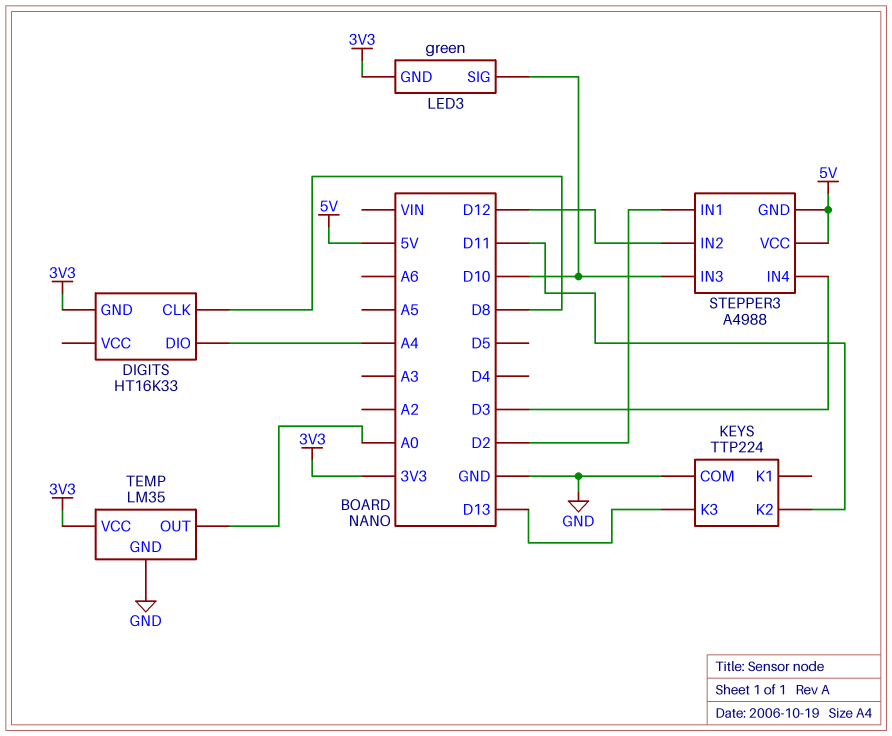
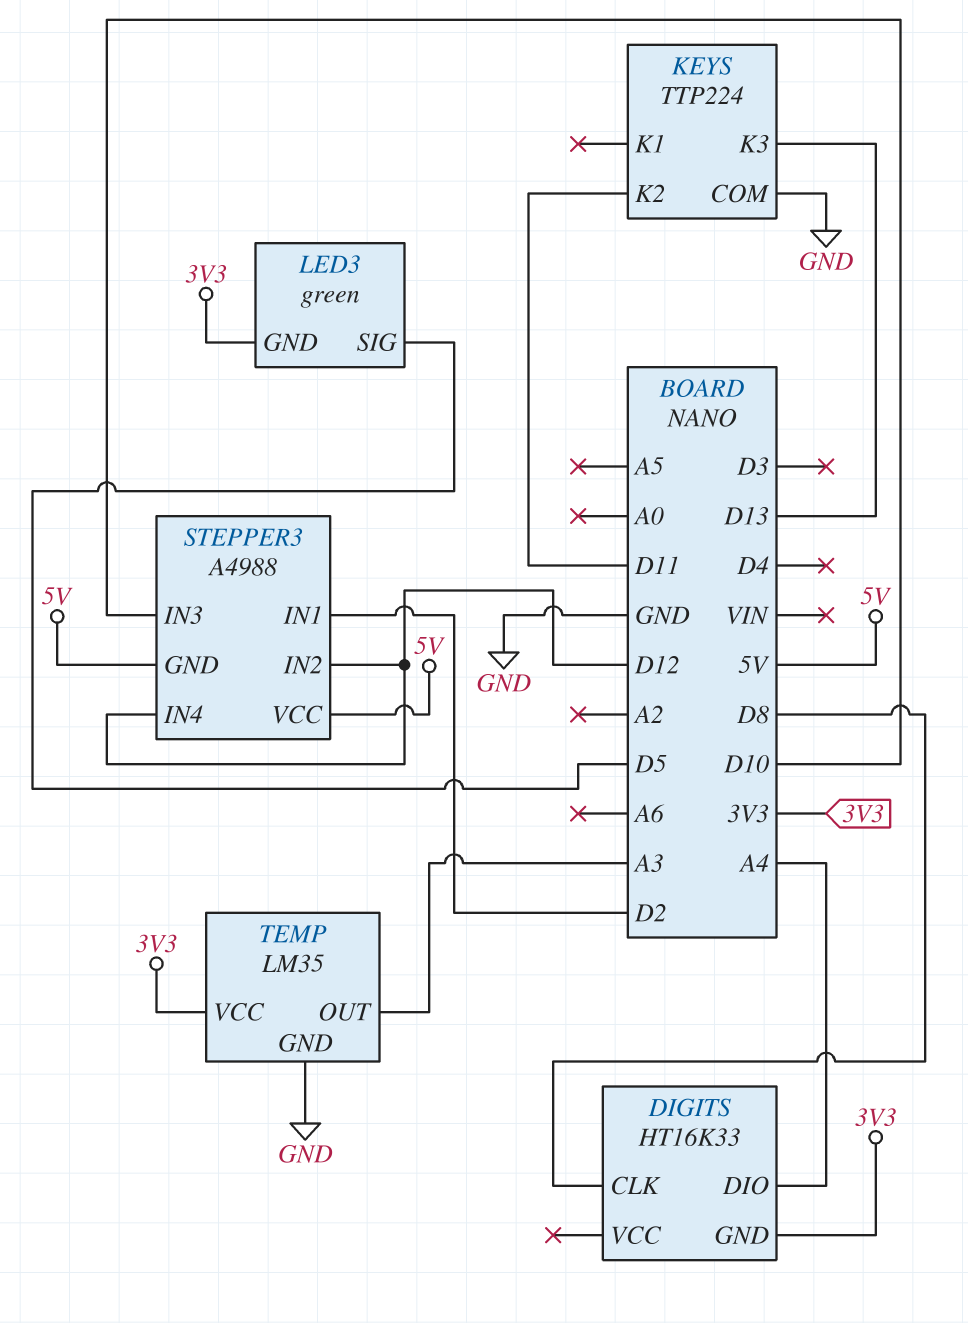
LED3 pin SIG: D10 -> D5
STEPPER3 pin IN4: D3 -> D12
TEMP pin OUT: A0 -> A3

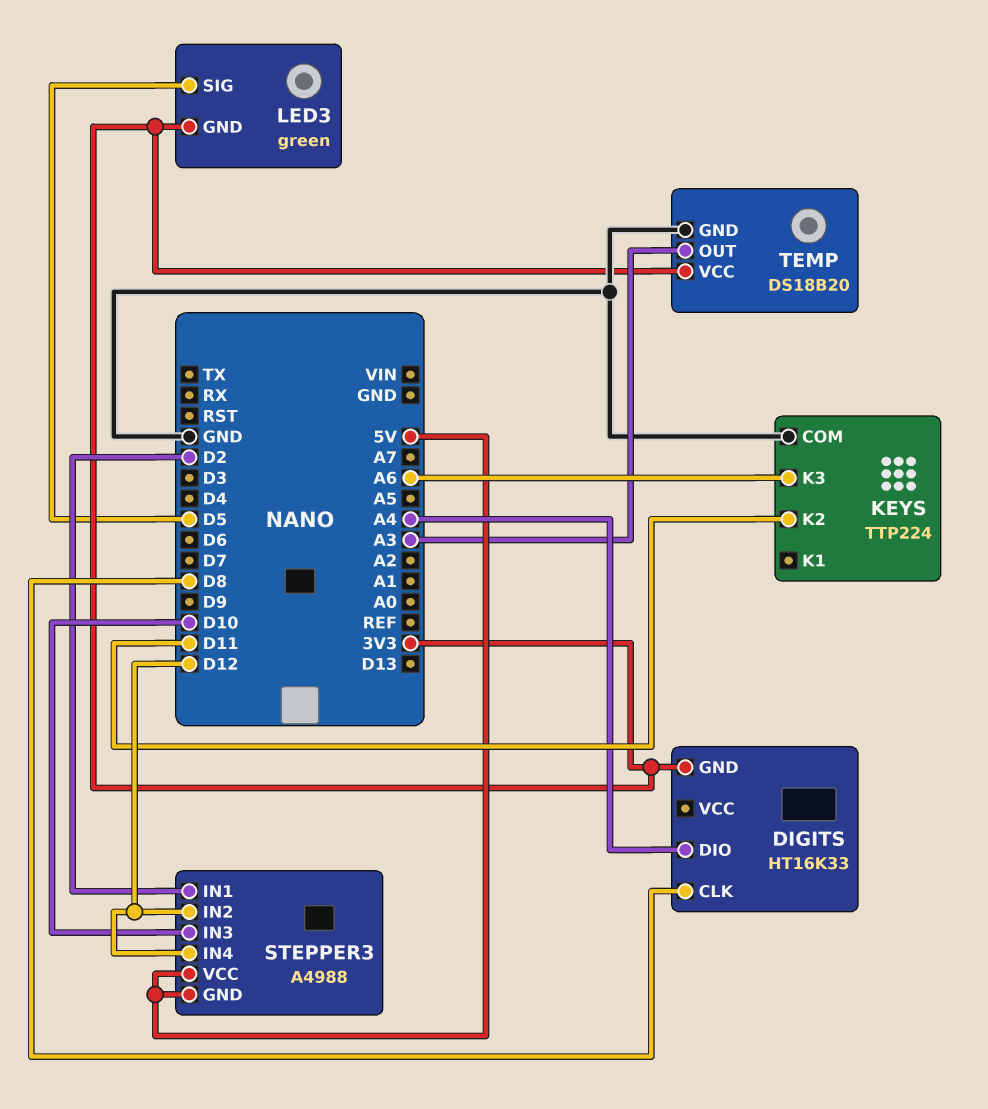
KEYS pin K3: D13 -> A6
TEMP: LM35 -> DS18B20

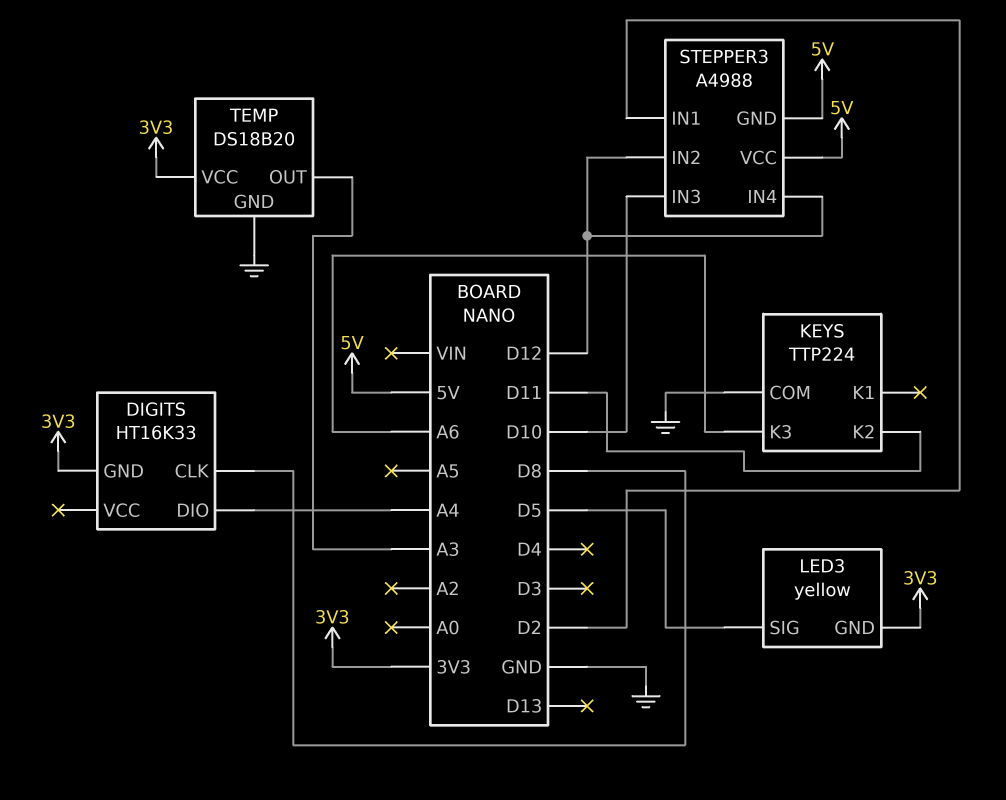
LED3: green -> yellow

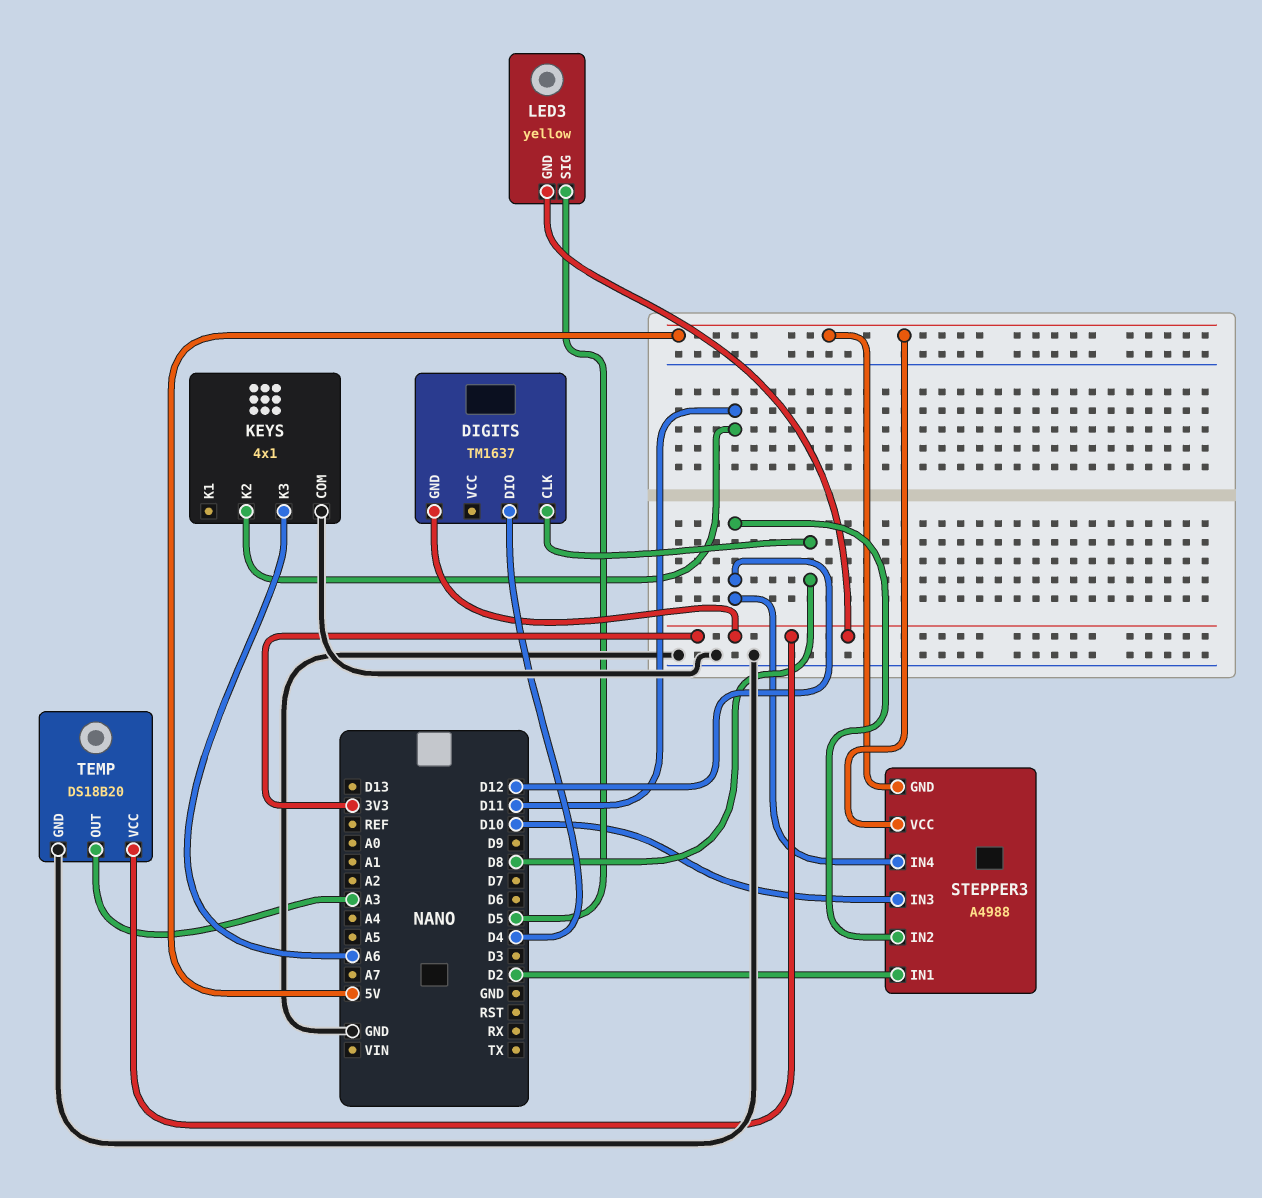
DIGITS: HT16K33 -> TM1637
DIGITS pin DIO: A4 -> D4
KEYS: TTP224 -> 4x1

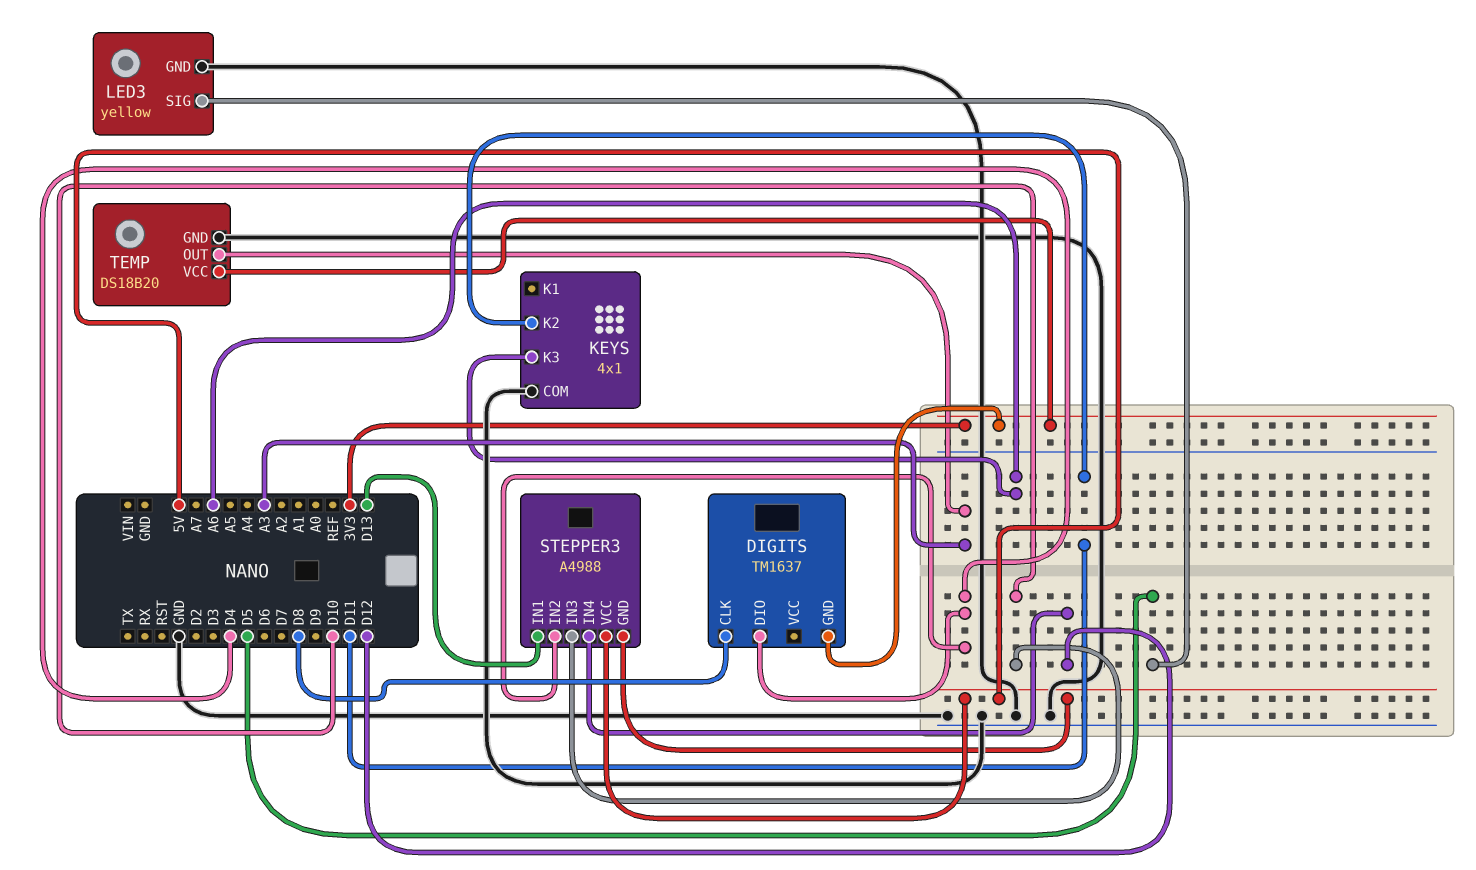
LED3 pin GND: 3V3 -> GND
STEPPER3 pin IN1: D2 -> D13
STEPPER3 pin IN2: D12 -> D4

